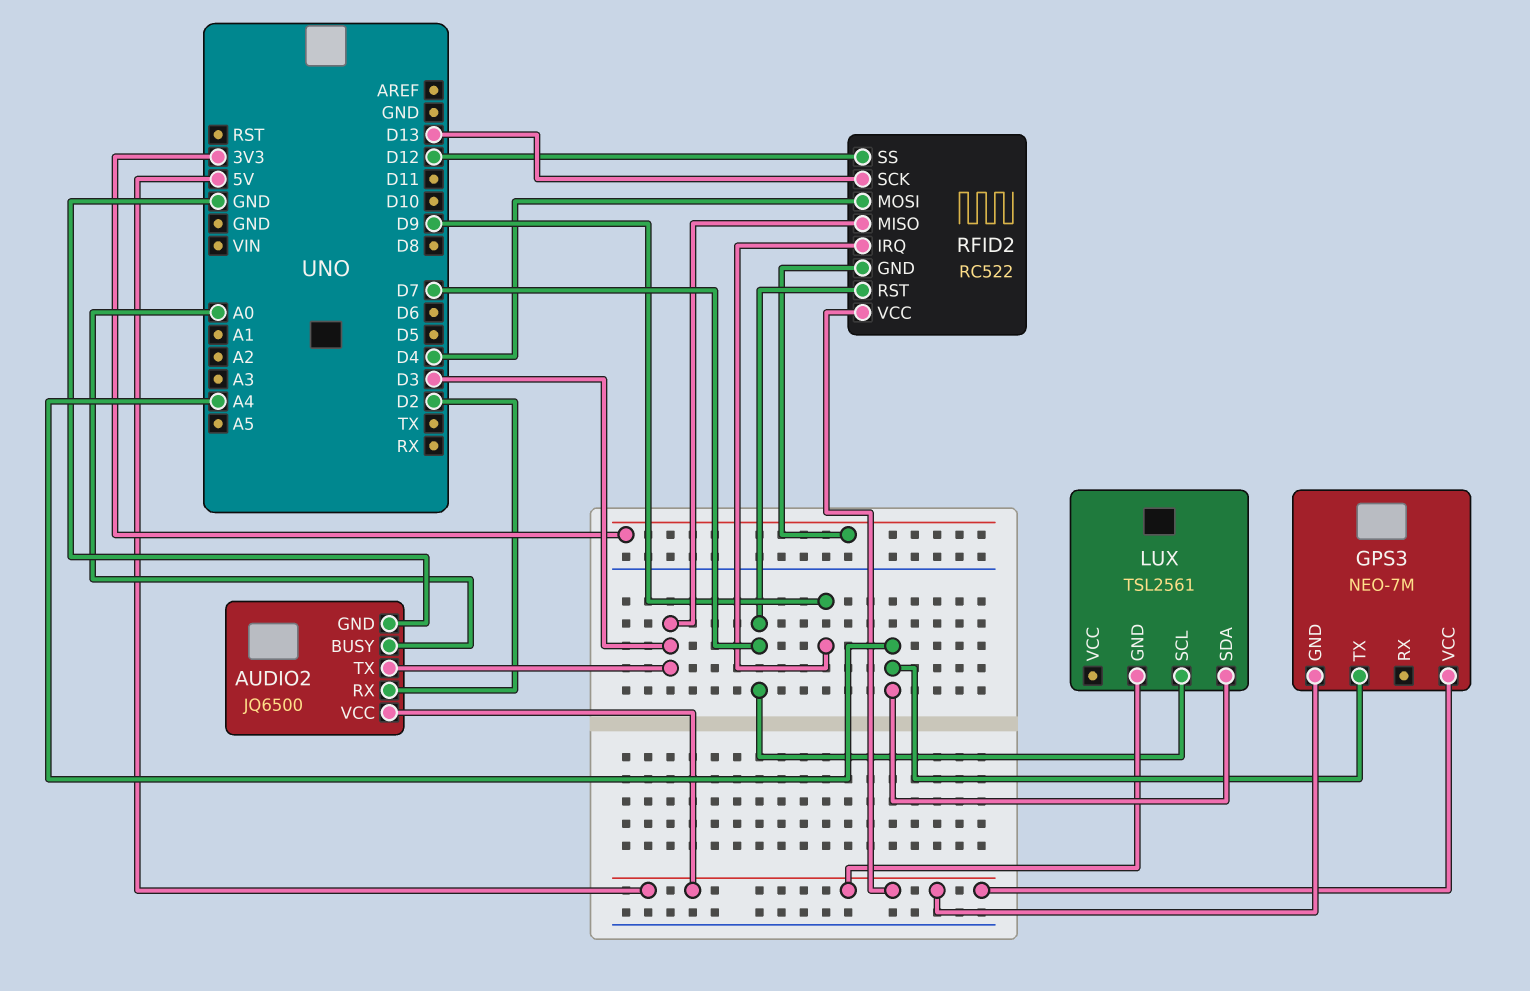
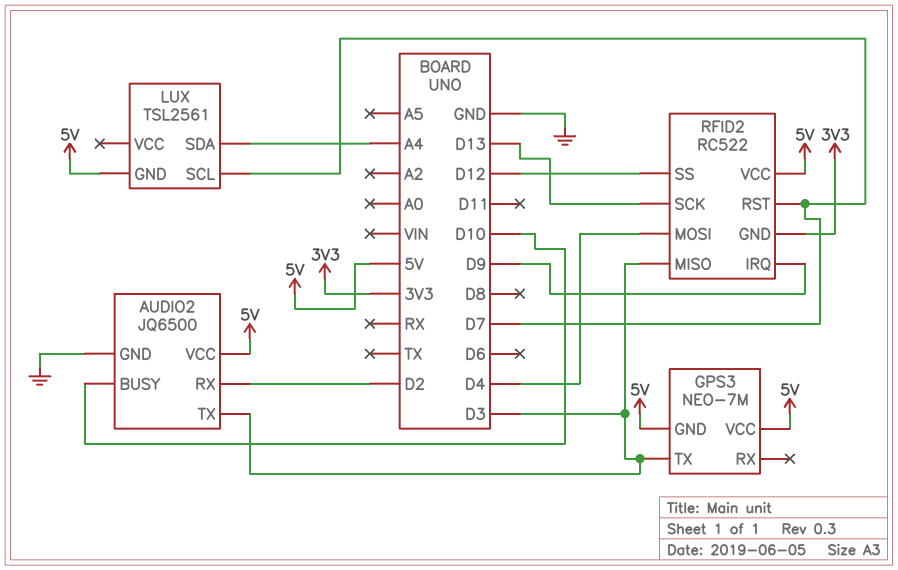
AUDIO2 pin BUSY: A0 -> D10
GPS3 pin TX: A4 -> D3

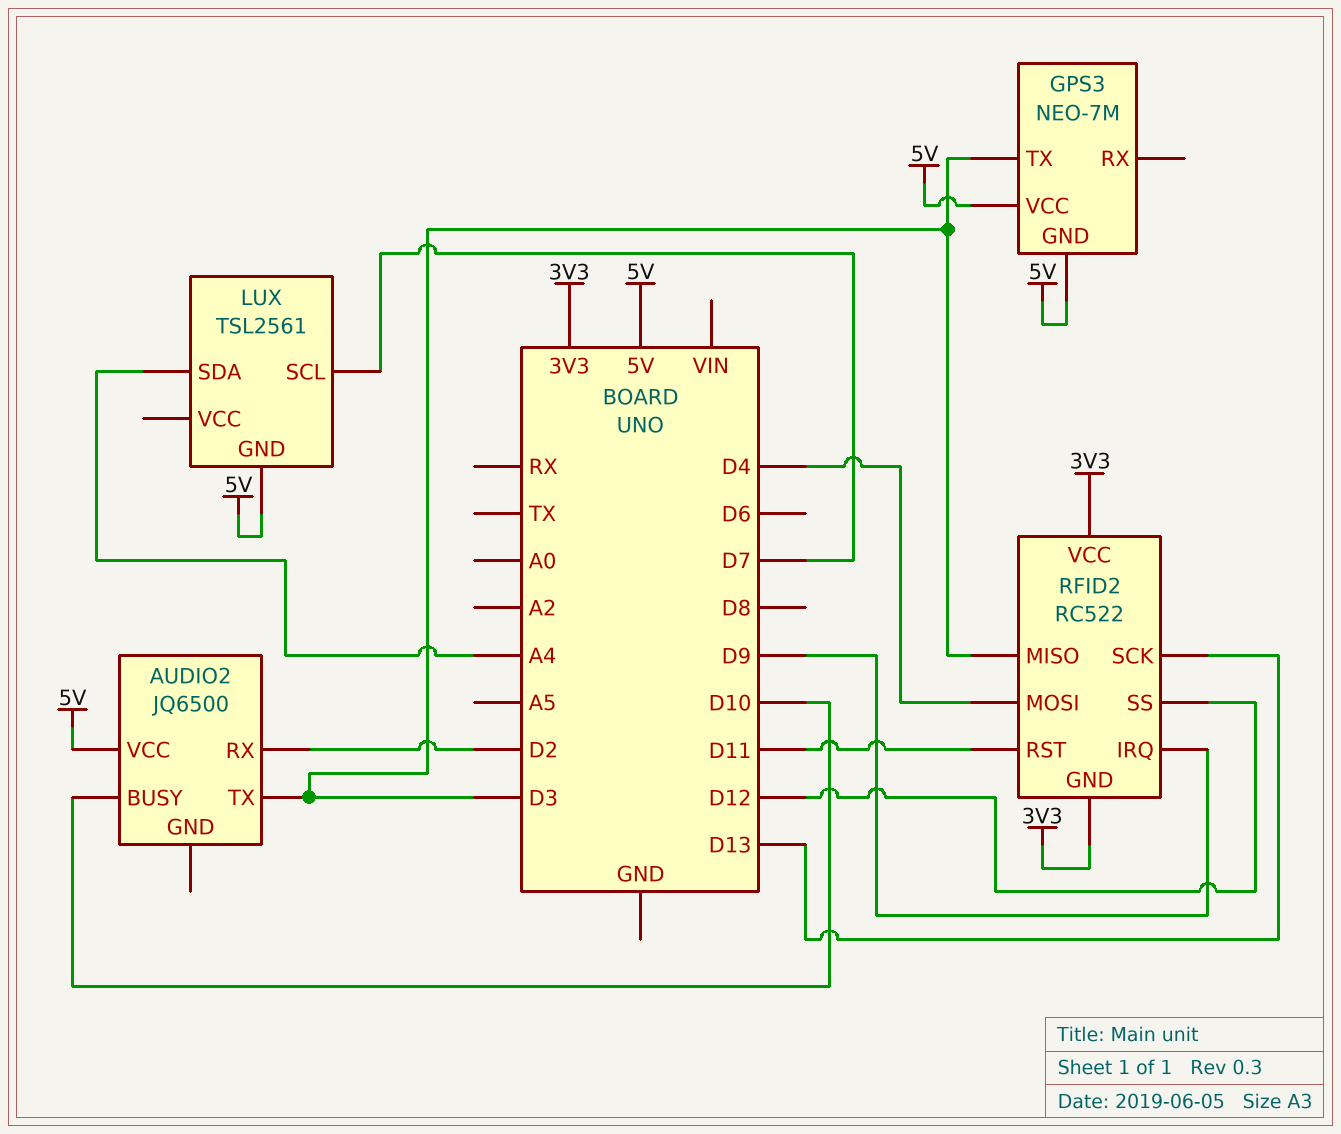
AUDIO2 pin GND: GND -> none
RFID2 pin RST: D7 -> D11
RFID2 pin VCC: 5V -> 3V3

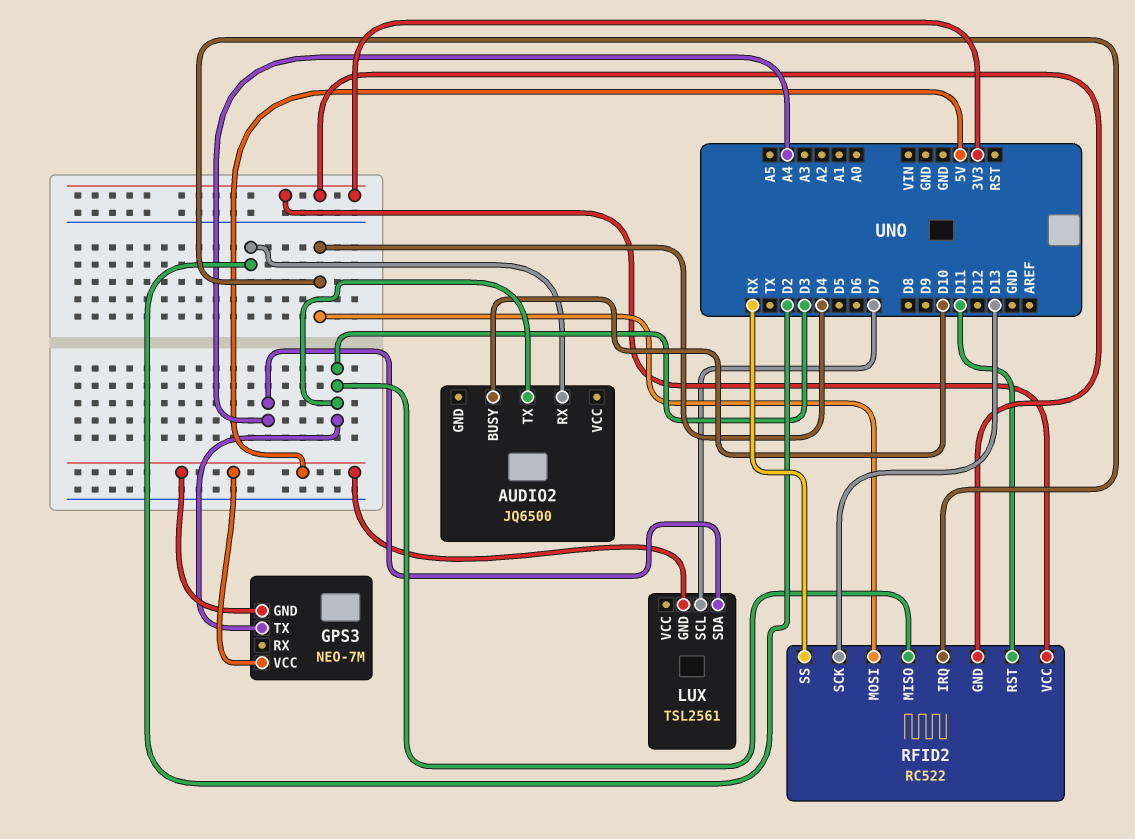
AUDIO2 pin VCC: 5V -> none
RFID2 pin IRQ: D9 -> D4
RFID2 pin SS: D12 -> RX

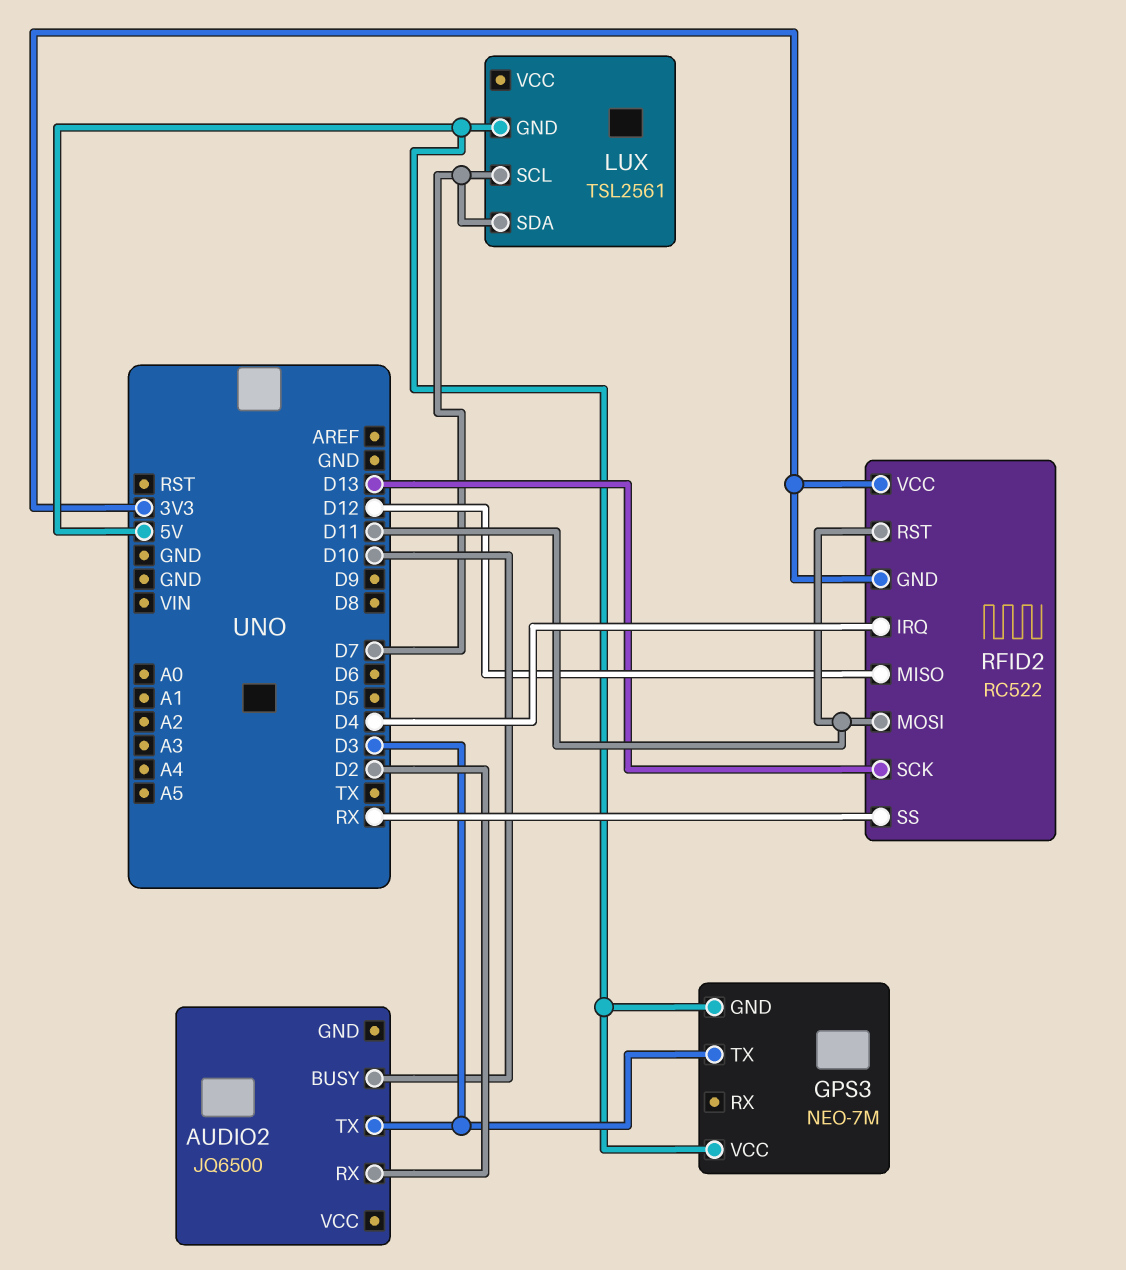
LUX pin SDA: A4 -> D7
RFID2 pin MISO: D3 -> D12
RFID2 pin MOSI: D4 -> D11

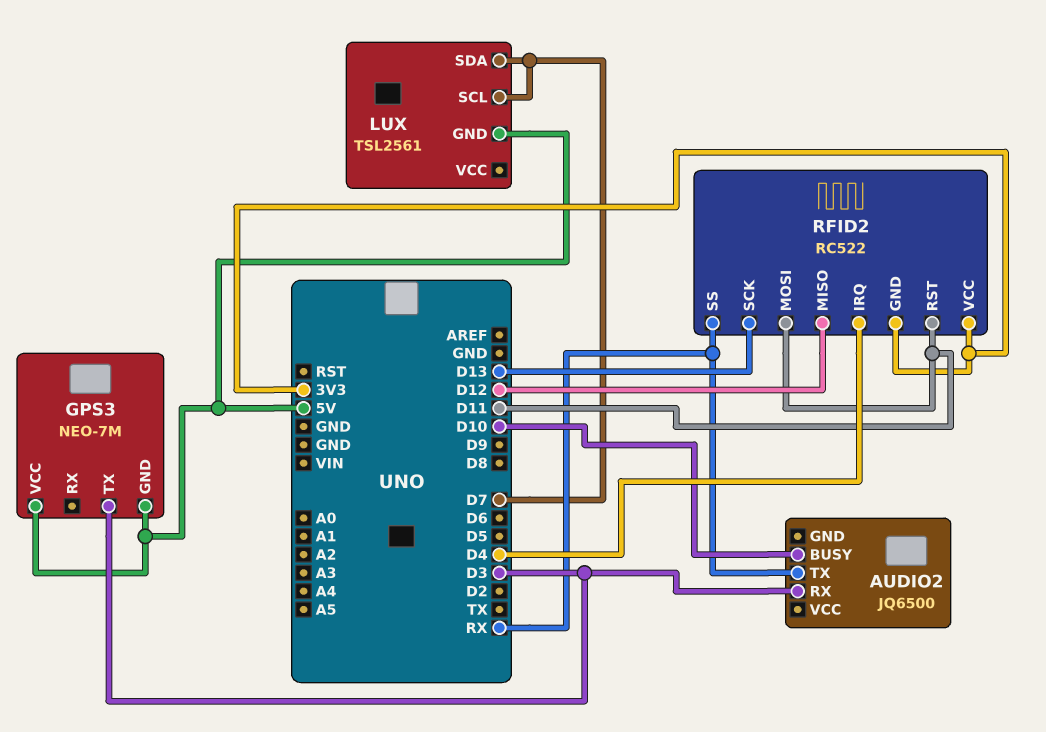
AUDIO2 pin RX: D2 -> D3
AUDIO2 pin TX: D3 -> RX

